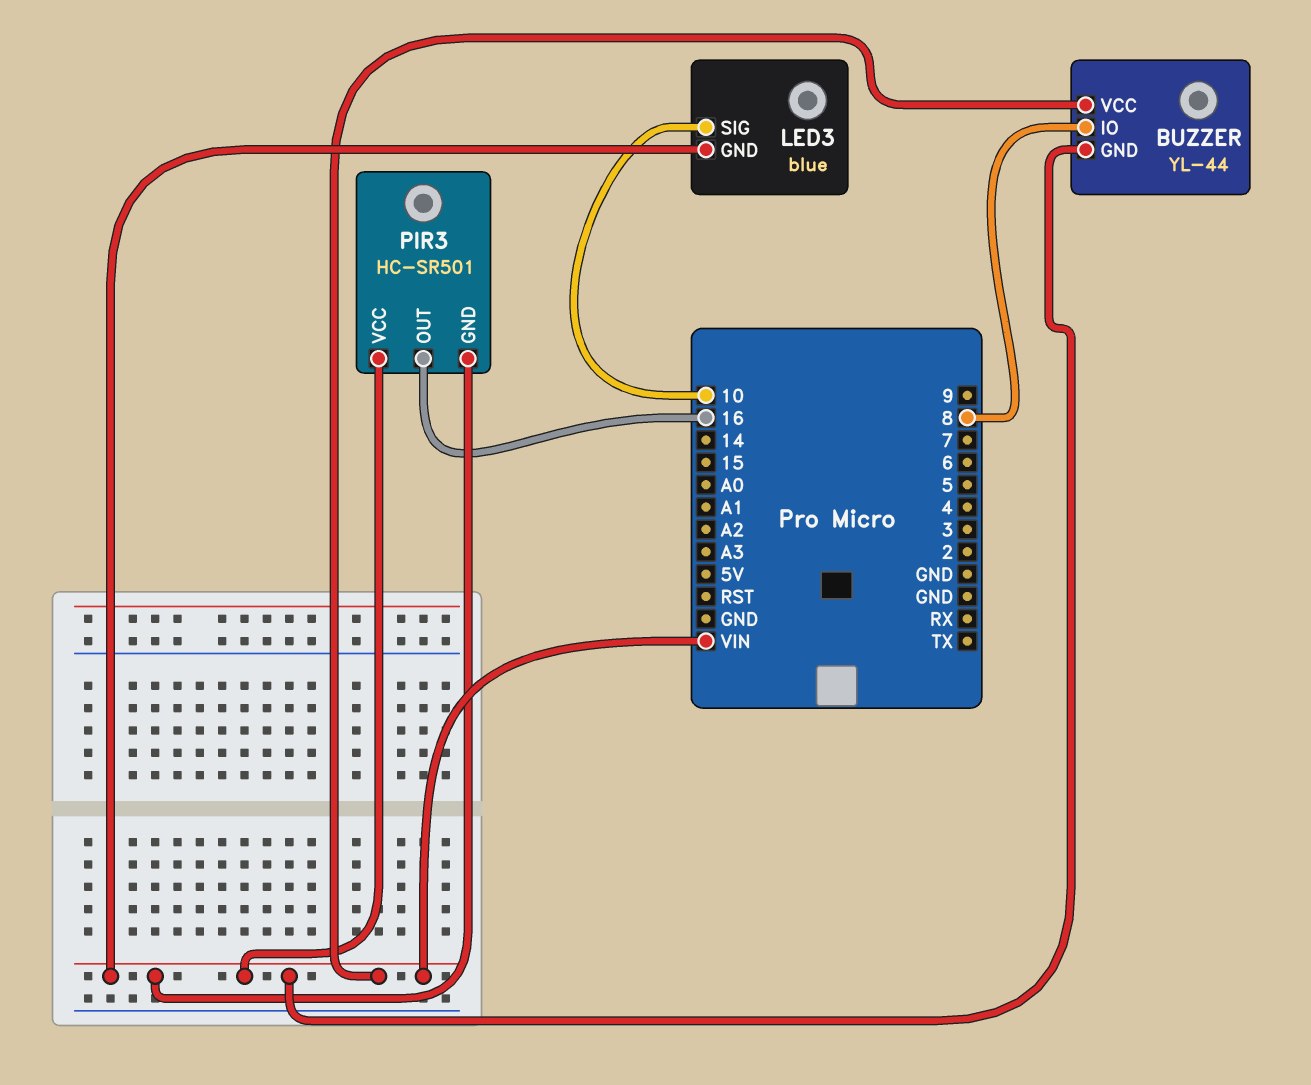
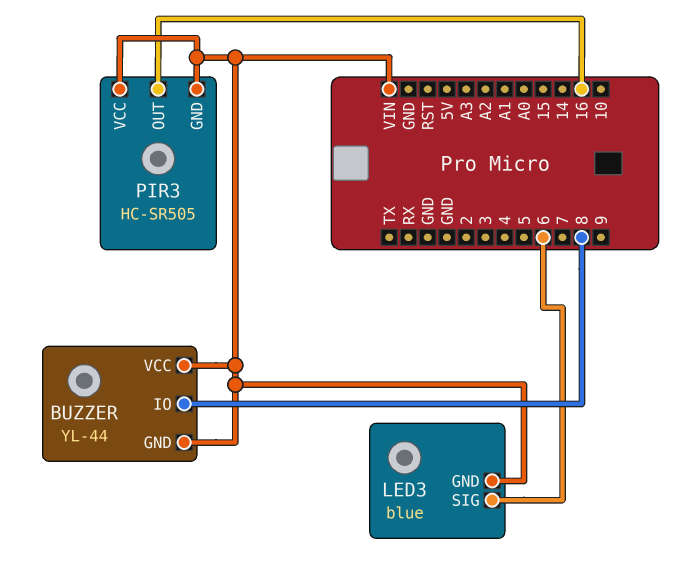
LED3 pin SIG: 10 -> 6
PIR3: HC-SR501 -> HC-SR505

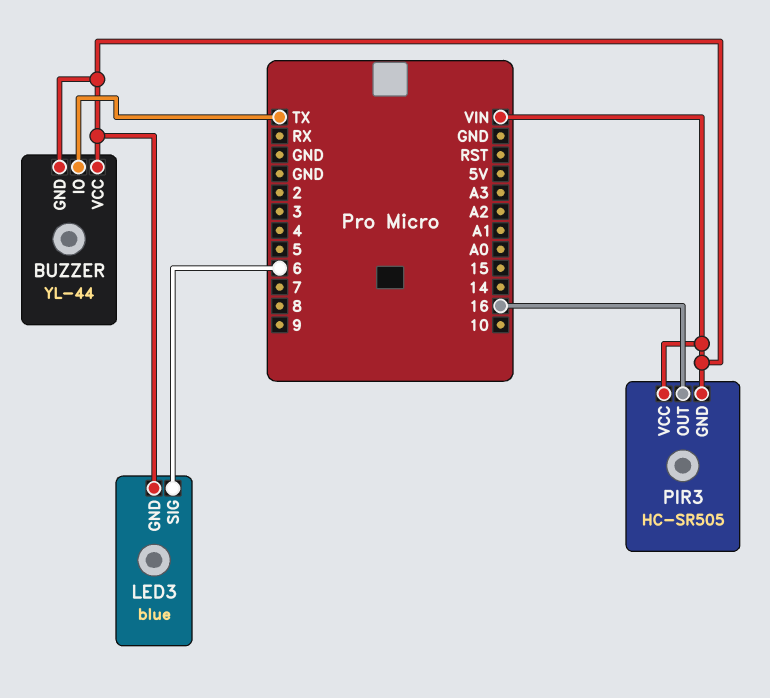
BUZZER pin IO: 8 -> TX

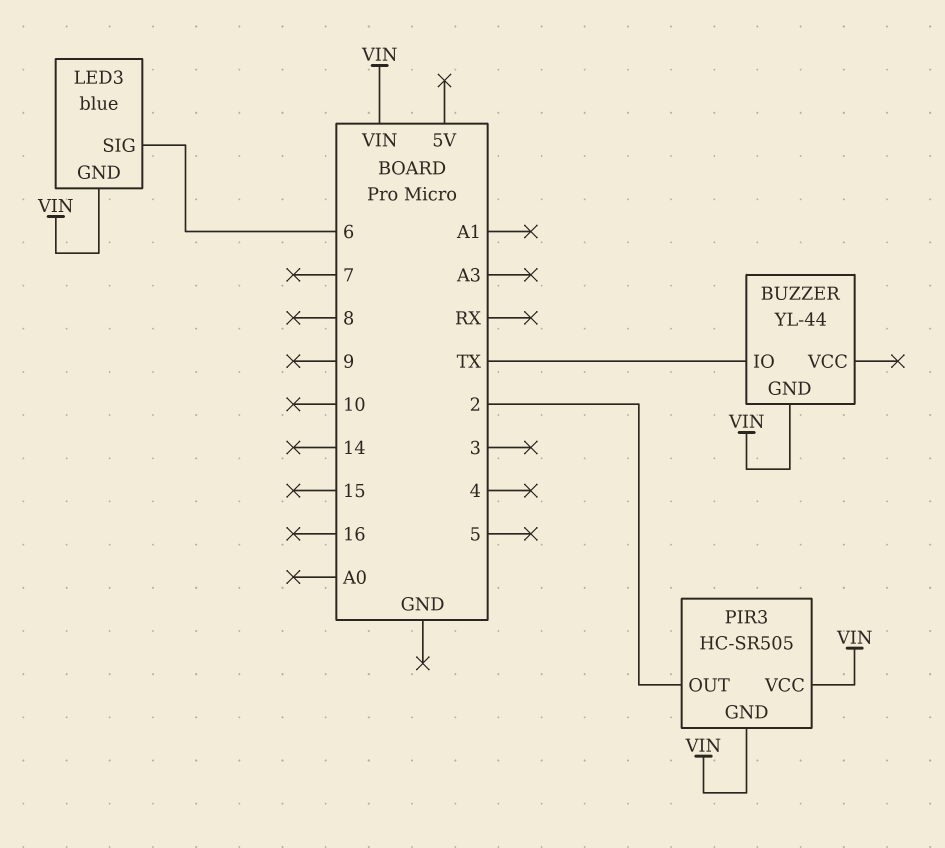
BUZZER pin VCC: VIN -> none
PIR3 pin OUT: 16 -> 2

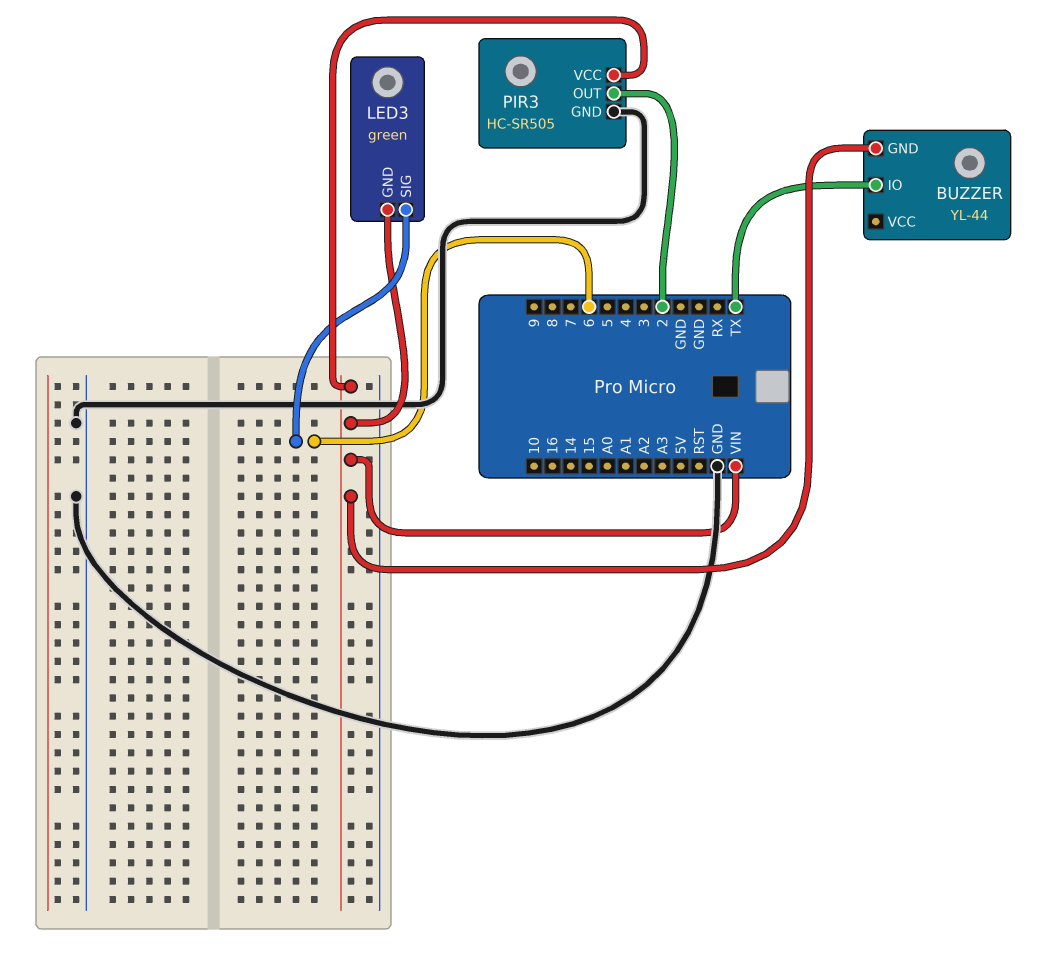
LED3: blue -> green
PIR3 pin GND: VIN -> GND

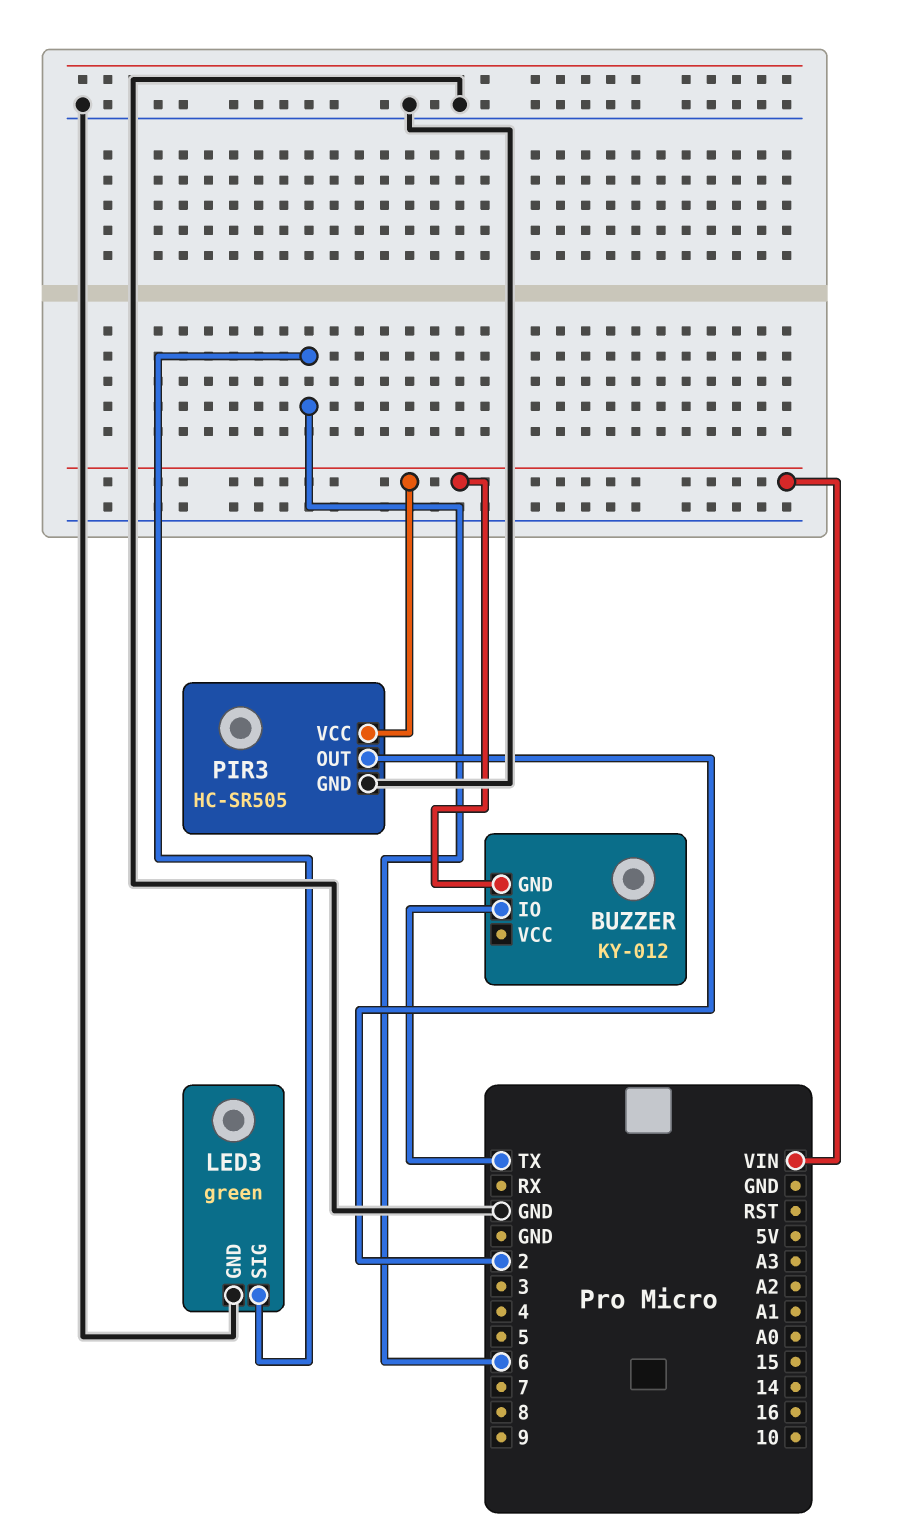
BUZZER: YL-44 -> KY-012
LED3 pin GND: VIN -> GND

